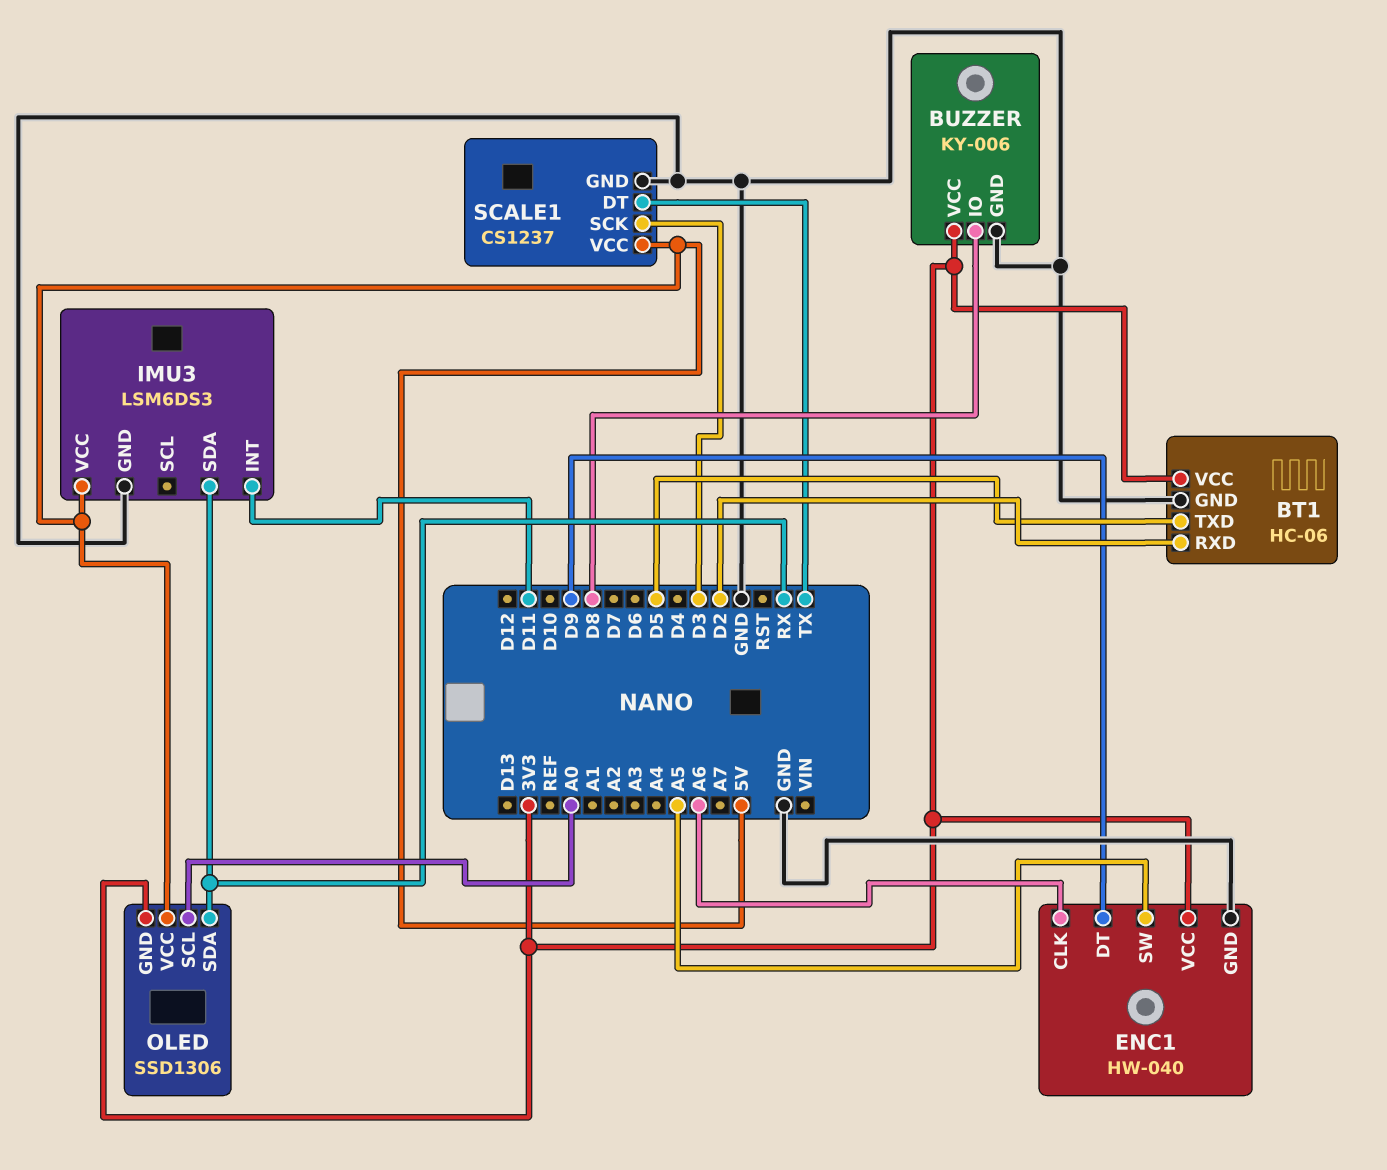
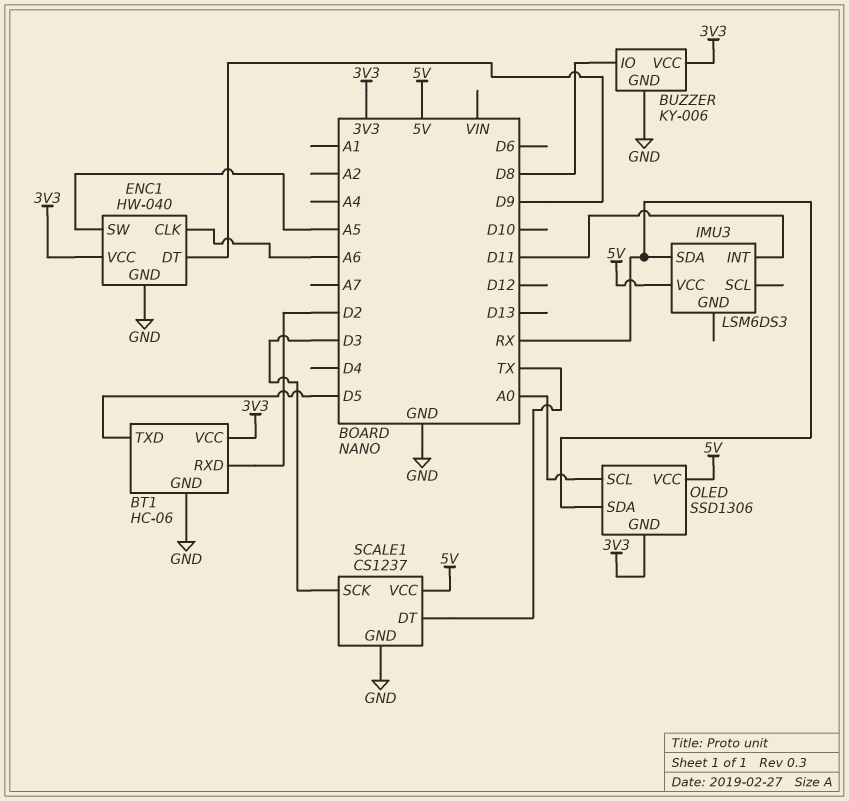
IMU3 pin GND: GND -> none

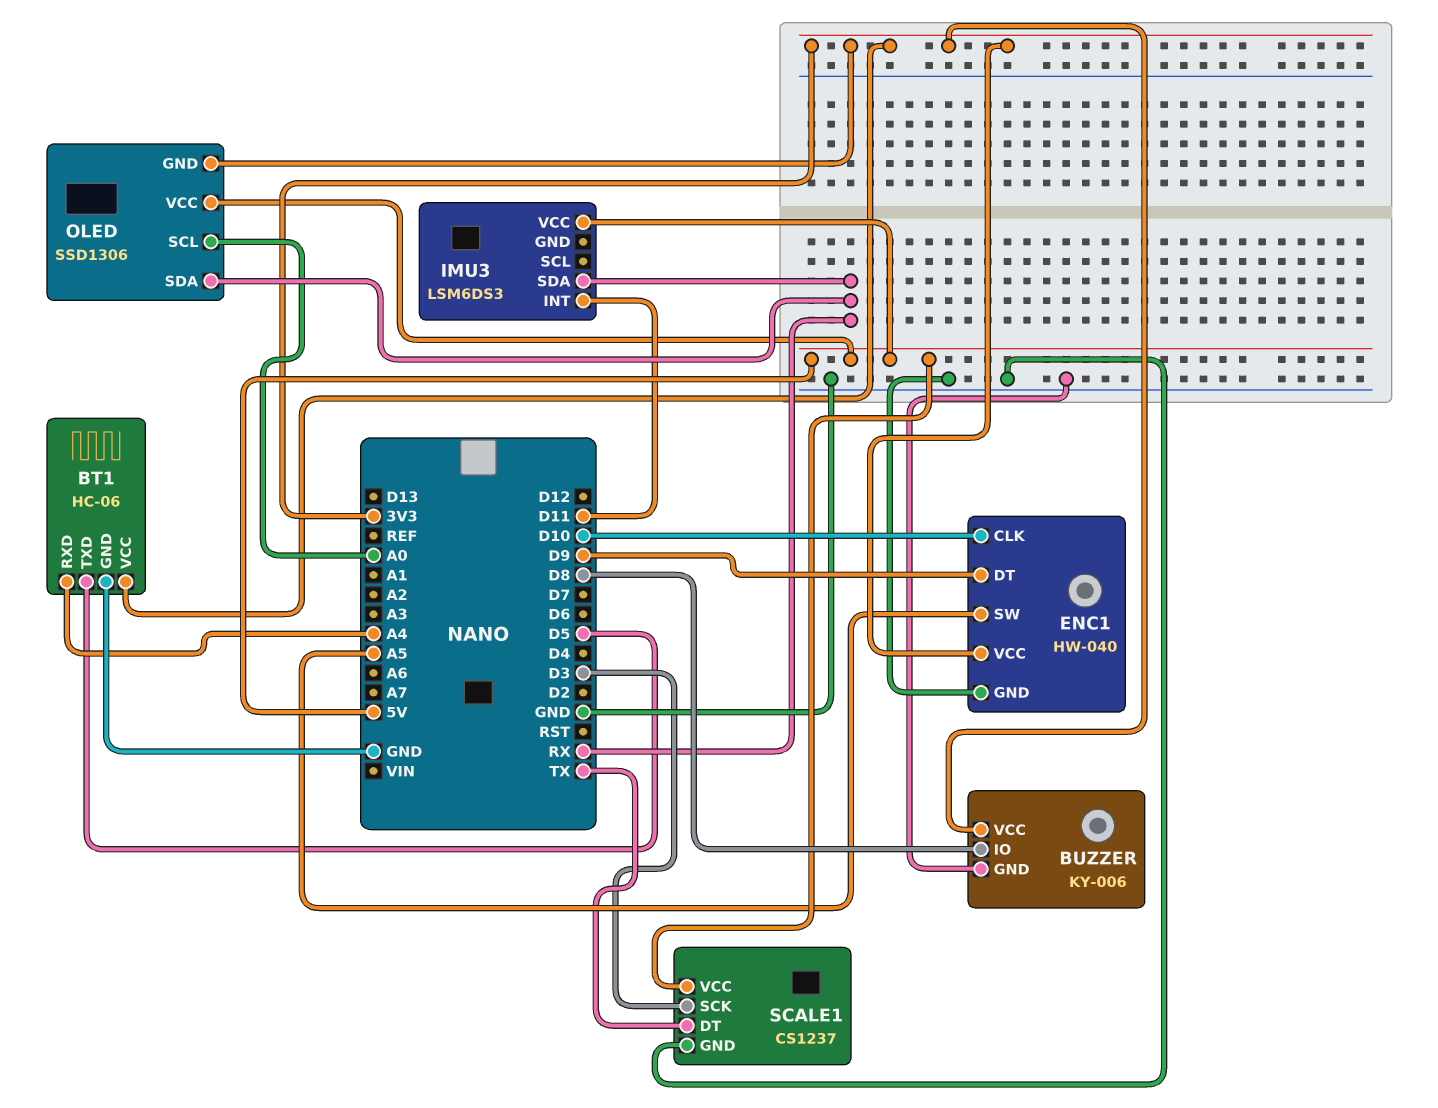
BT1 pin RXD: D2 -> A4
ENC1 pin CLK: A6 -> D10

